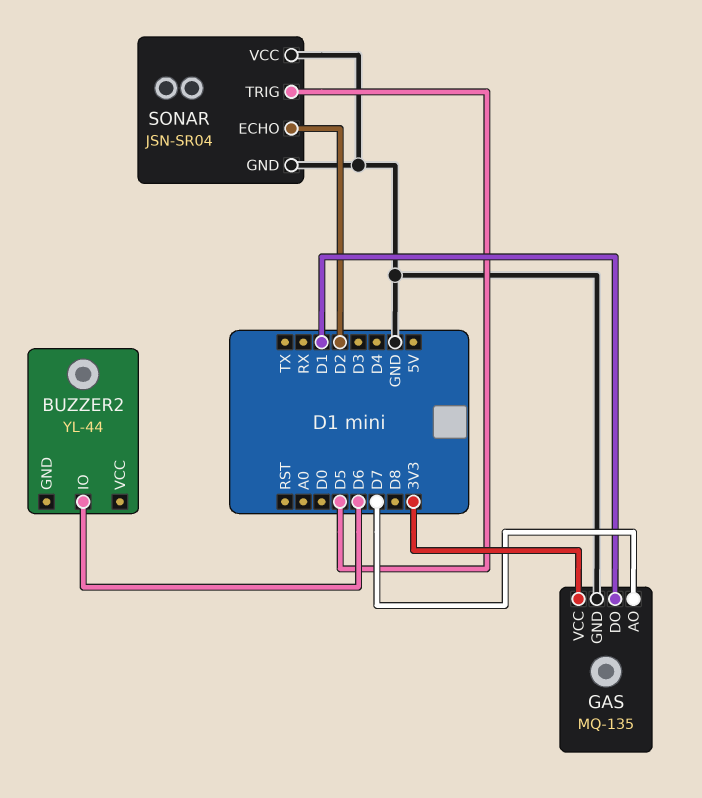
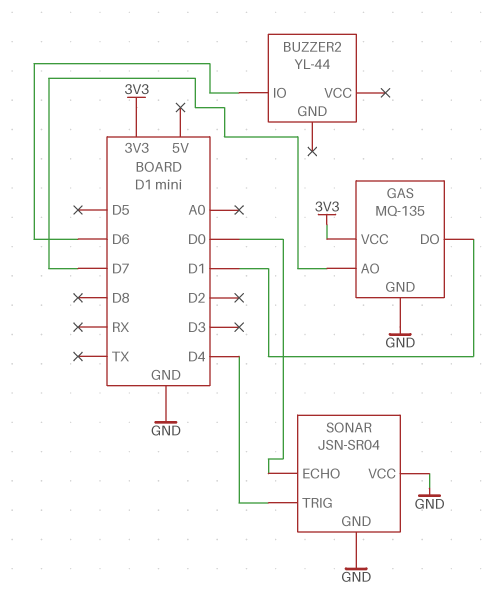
SONAR pin ECHO: D2 -> D0
SONAR pin TRIG: D5 -> D4

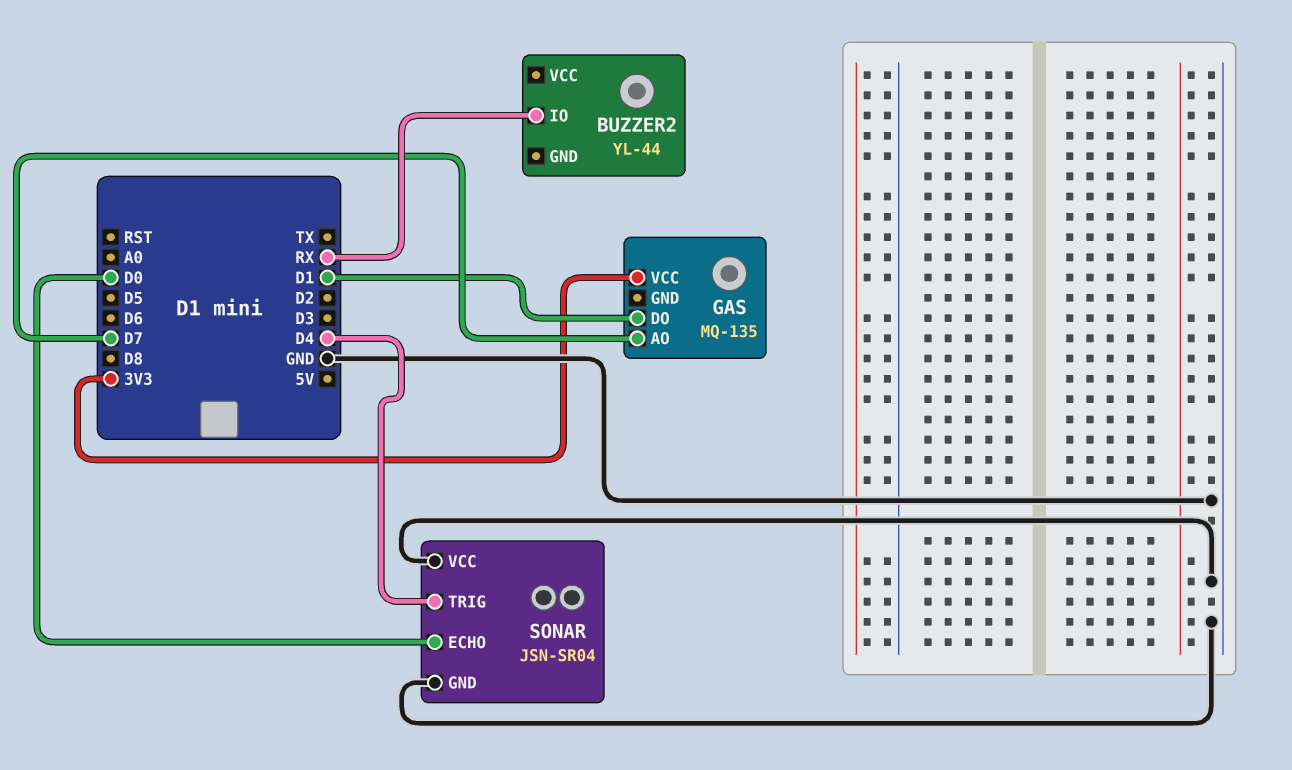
BUZZER2 pin IO: D6 -> RX
GAS pin GND: GND -> none

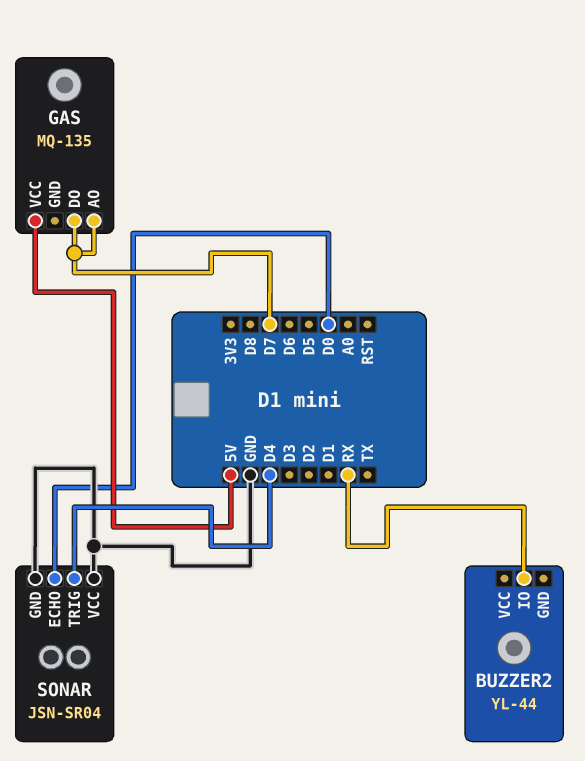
GAS pin DO: D1 -> D7
GAS pin VCC: 3V3 -> 5V

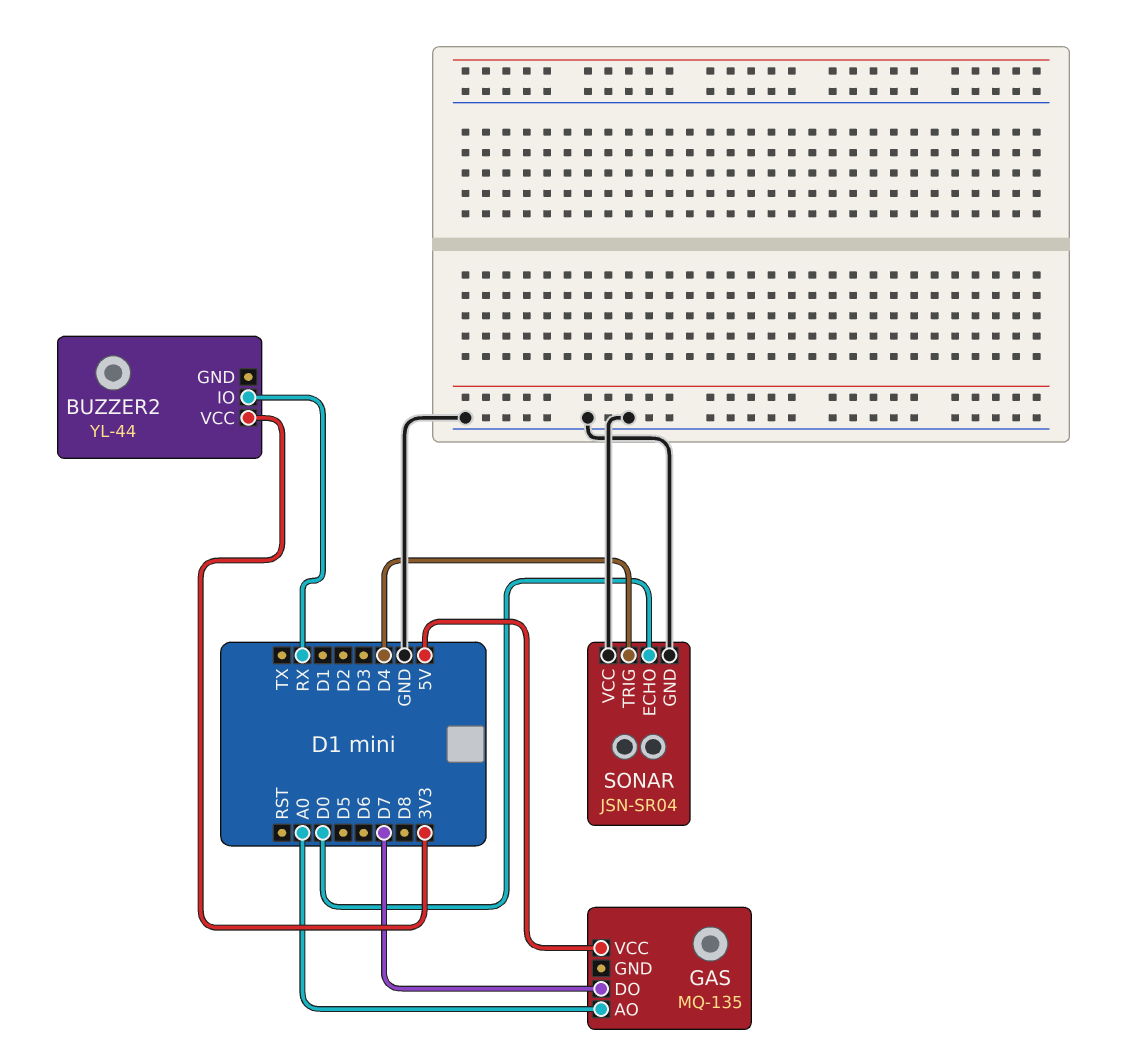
BUZZER2 pin VCC: none -> 3V3
GAS pin AO: D7 -> A0

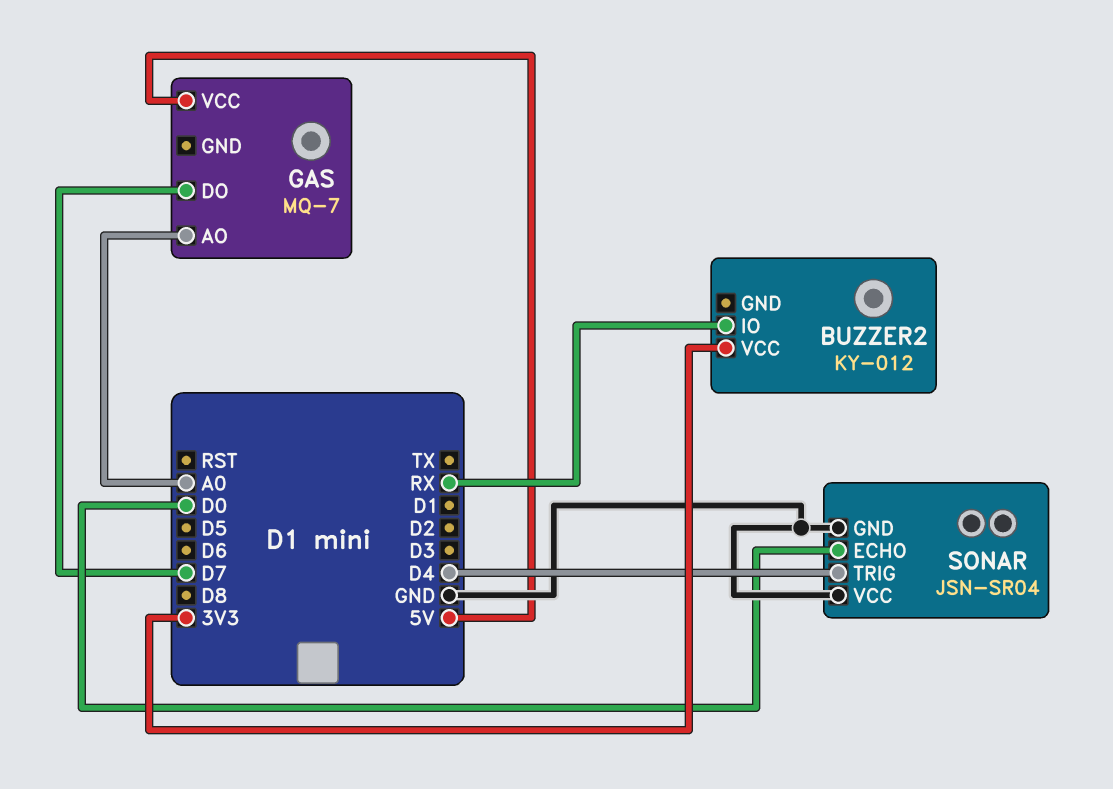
BUZZER2: YL-44 -> KY-012
GAS: MQ-135 -> MQ-7

